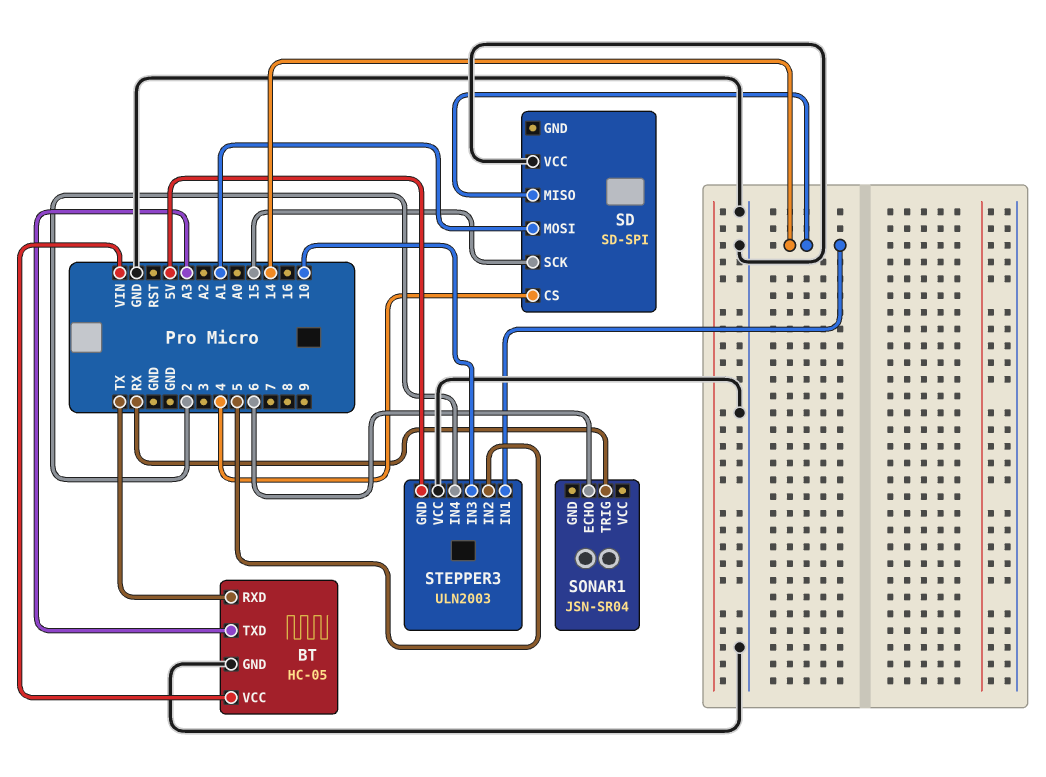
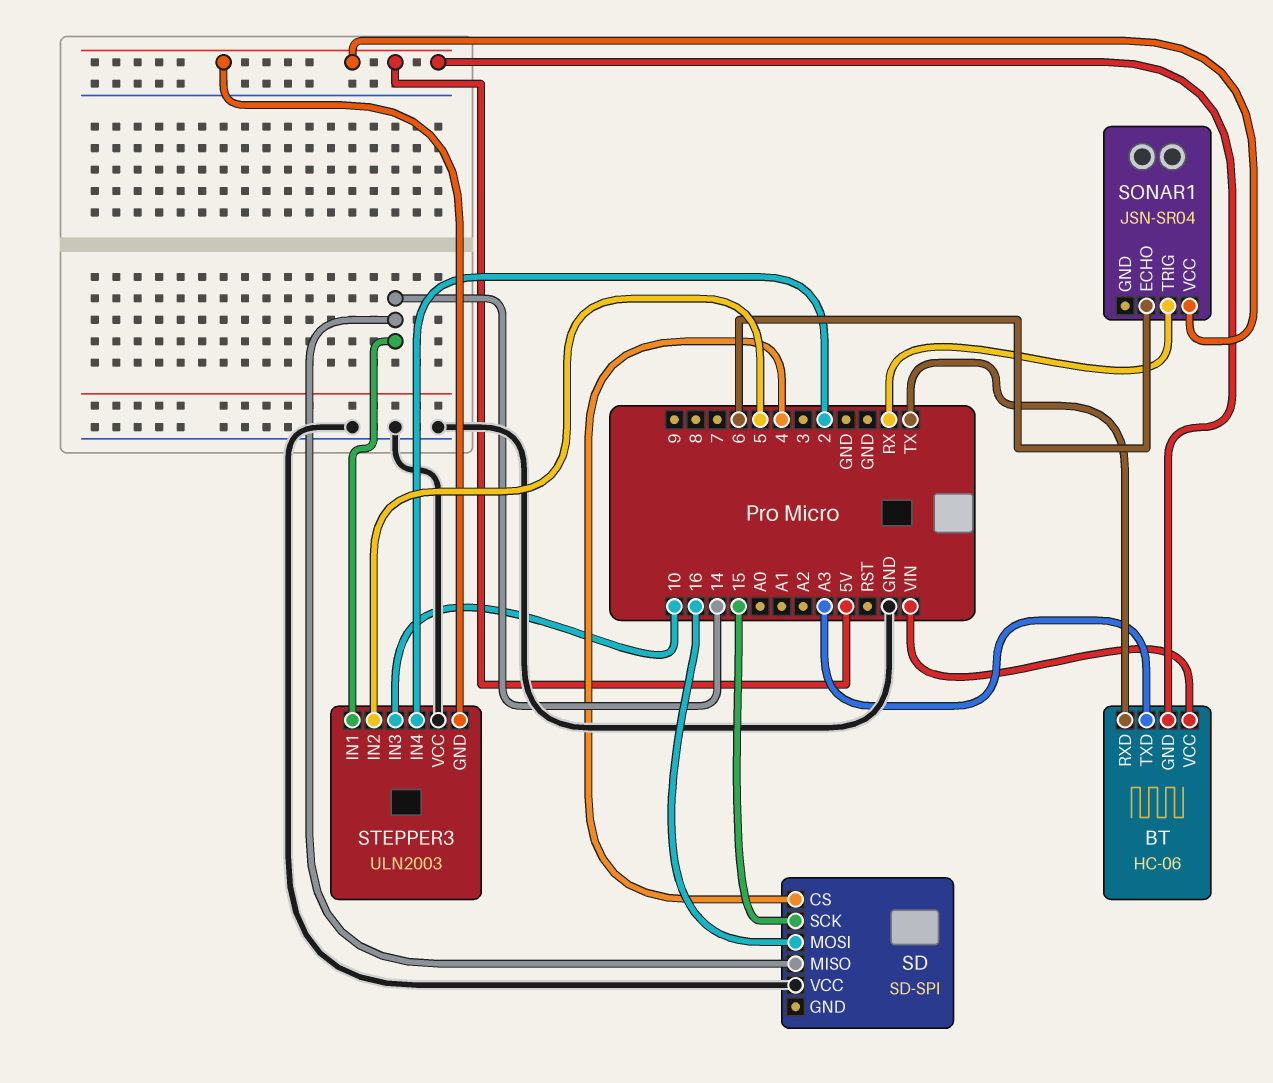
BT: HC-05 -> HC-06
BT pin GND: GND -> 5V
SD pin MOSI: A1 -> 16
SONAR1 pin VCC: none -> 5V

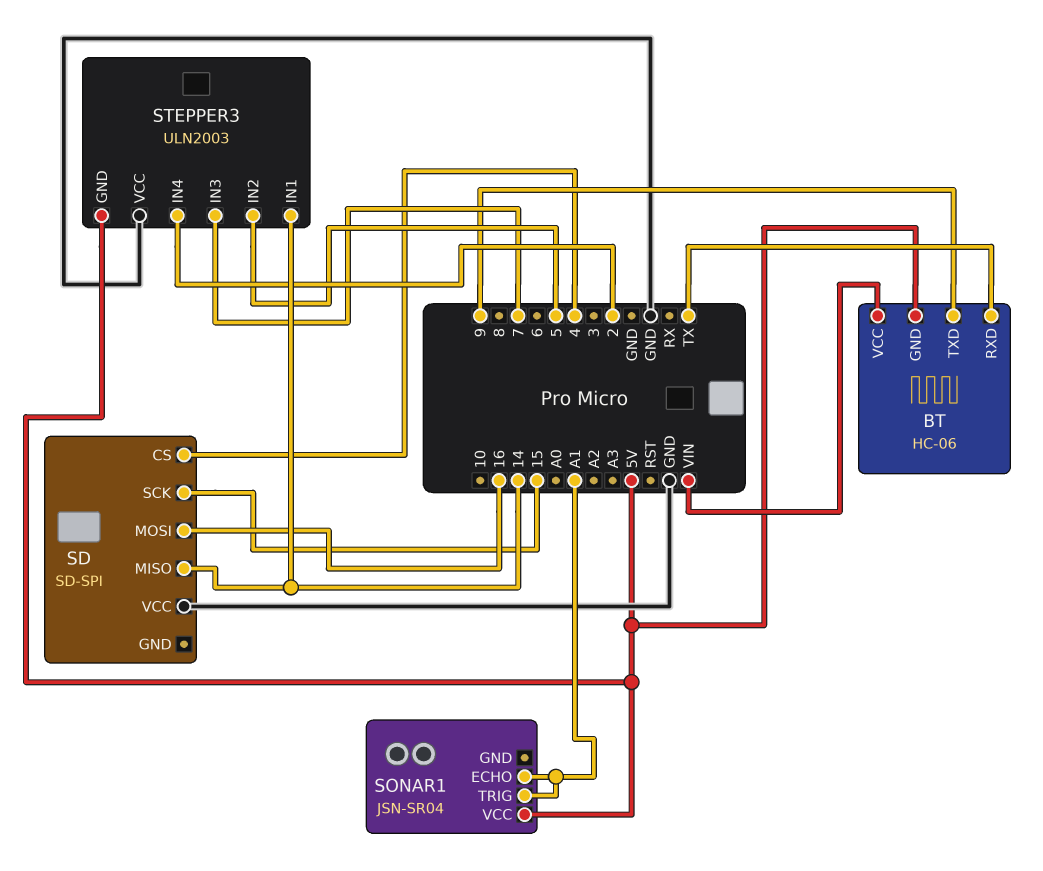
BT pin TXD: A3 -> 9
SONAR1 pin ECHO: 6 -> A1
SONAR1 pin TRIG: RX -> A1
STEPPER3 pin IN3: 10 -> 7

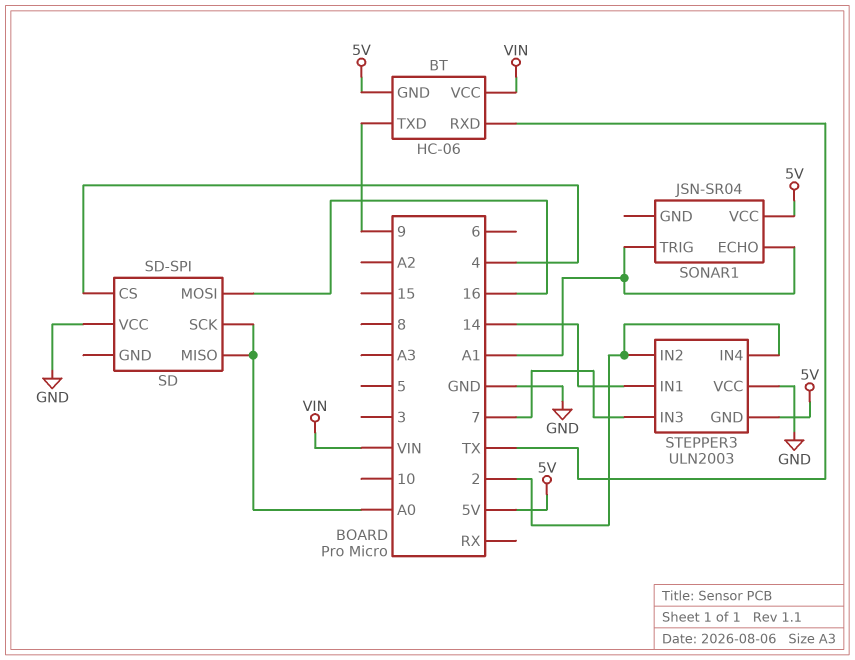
SD pin MISO: 14 -> A0
SD pin SCK: 15 -> A0
STEPPER3 pin IN2: 5 -> 2

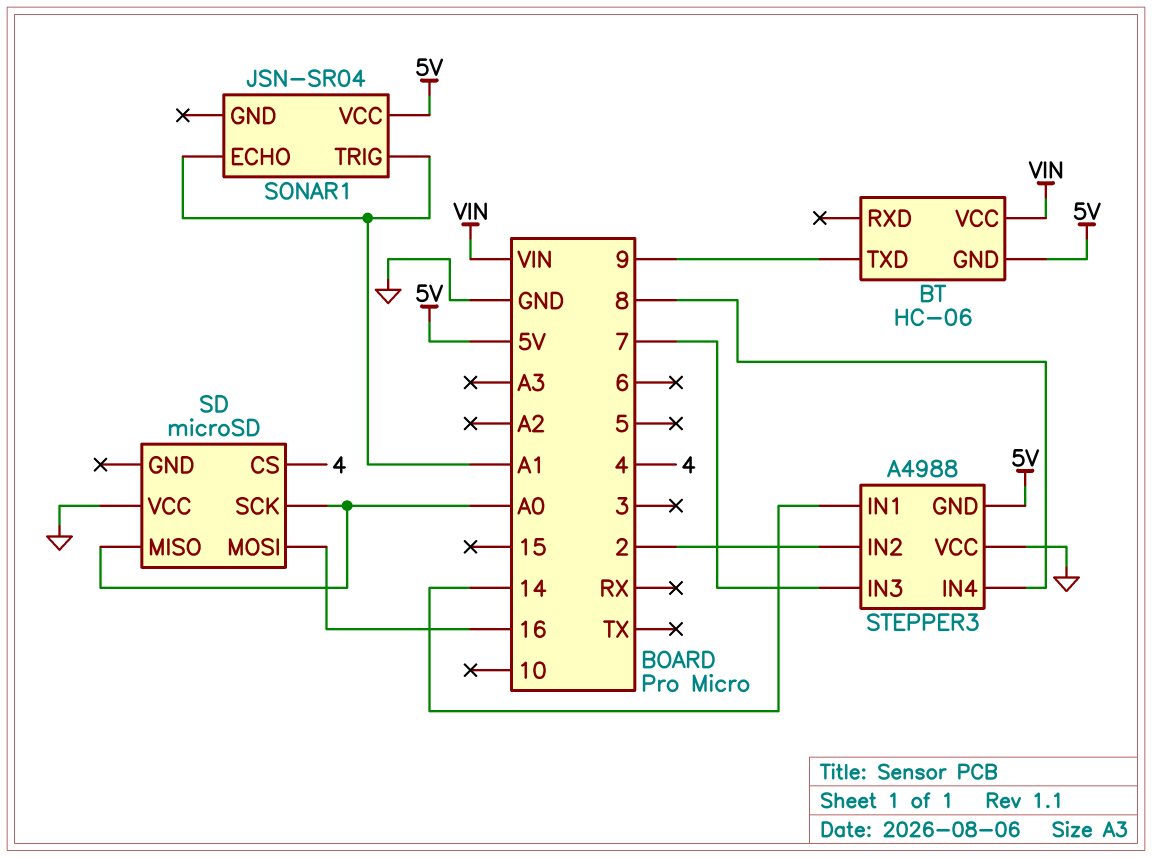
BT pin RXD: TX -> none
SD: SD-SPI -> microSD
STEPPER3: ULN2003 -> A4988
STEPPER3 pin IN4: 2 -> 8

